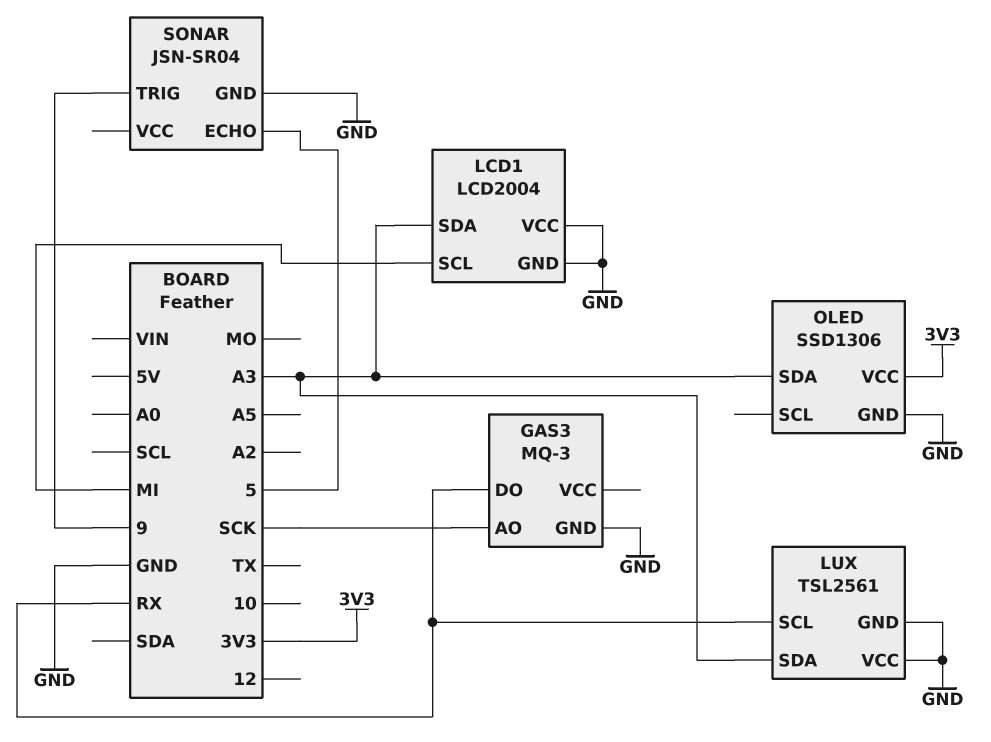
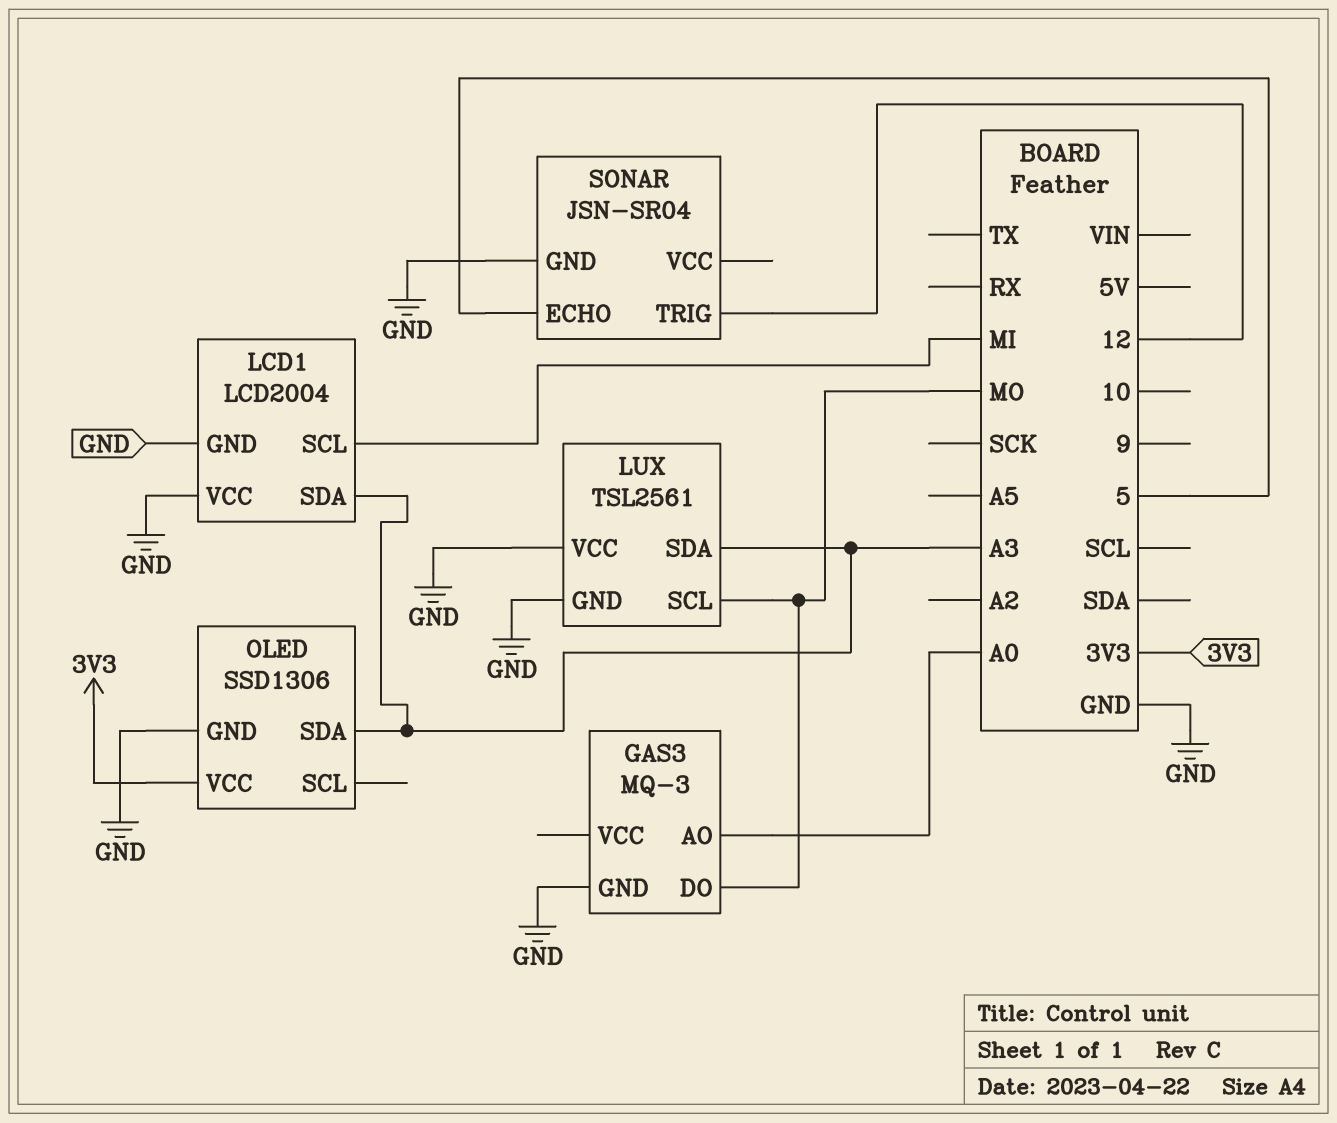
GAS3 pin AO: SCK -> A0
GAS3 pin DO: RX -> MO
LUX pin SCL: RX -> MO
SONAR pin TRIG: 9 -> 12

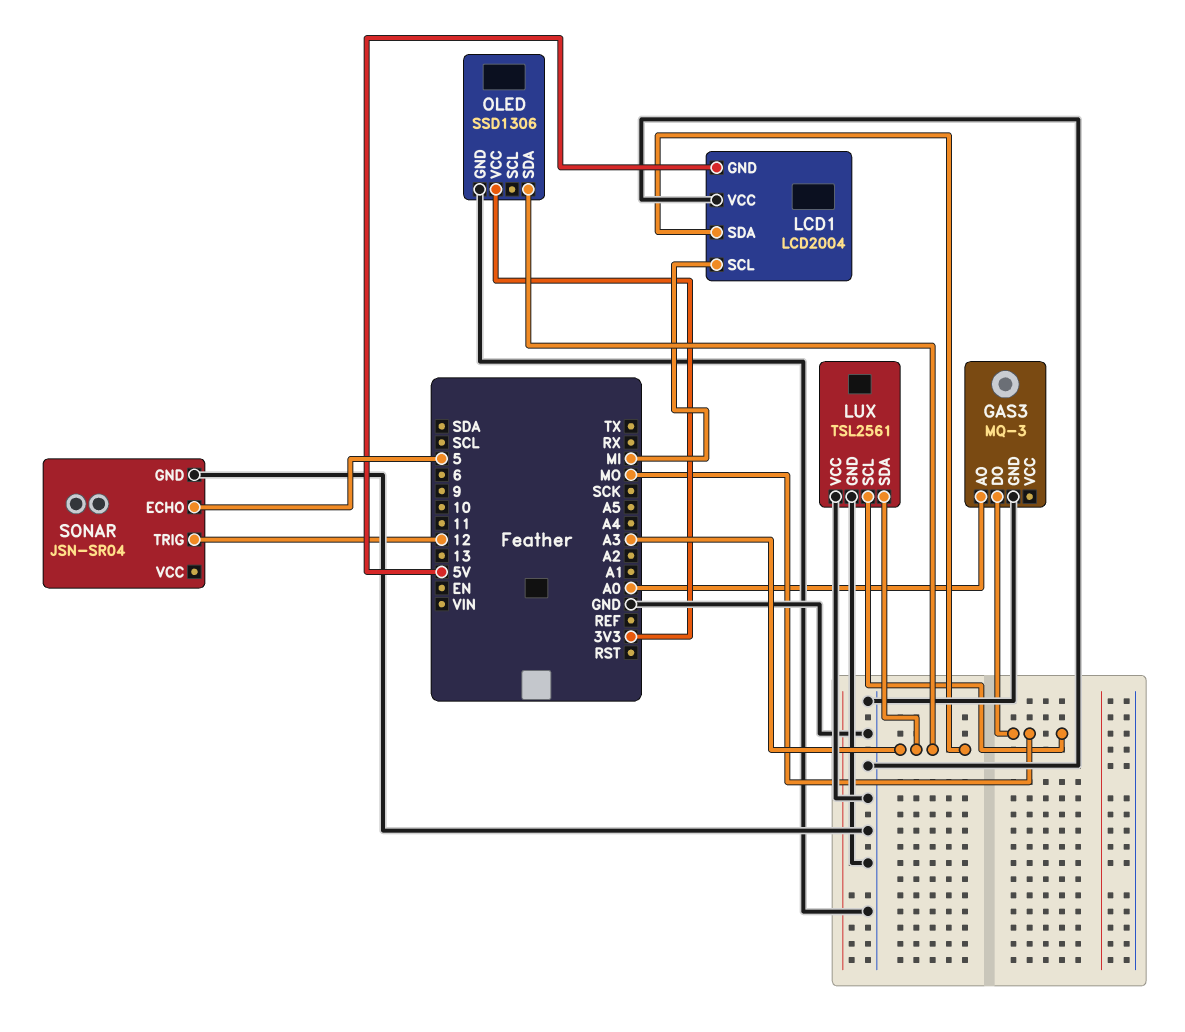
LCD1 pin GND: GND -> 5V

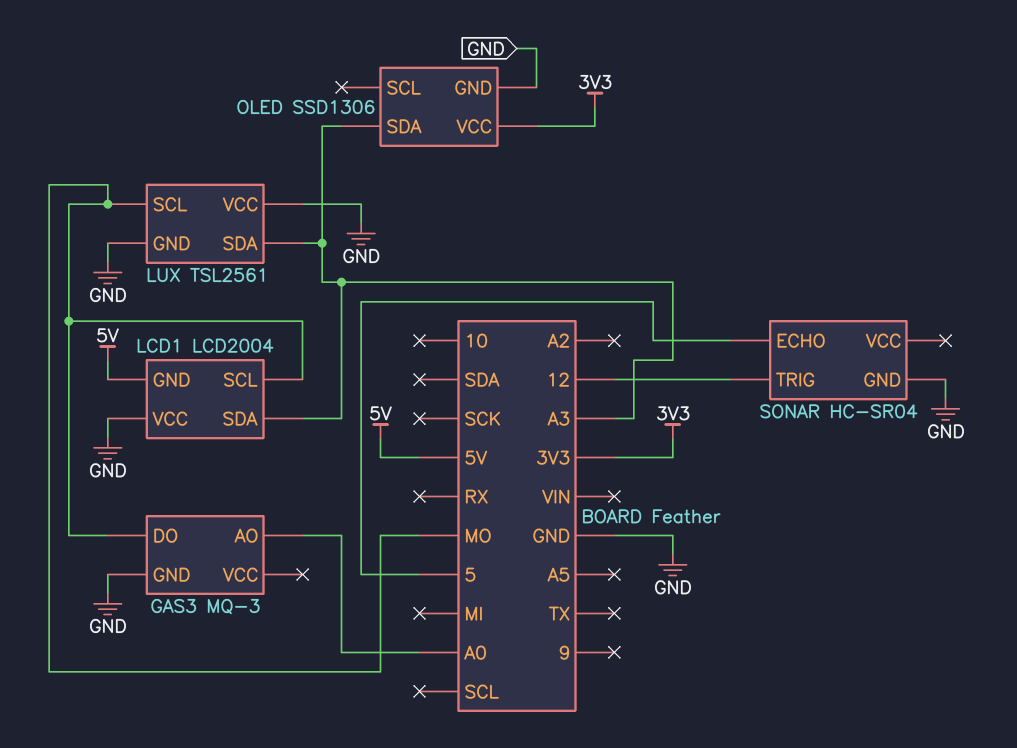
LCD1 pin SCL: MI -> MO
SONAR: JSN-SR04 -> HC-SR04

